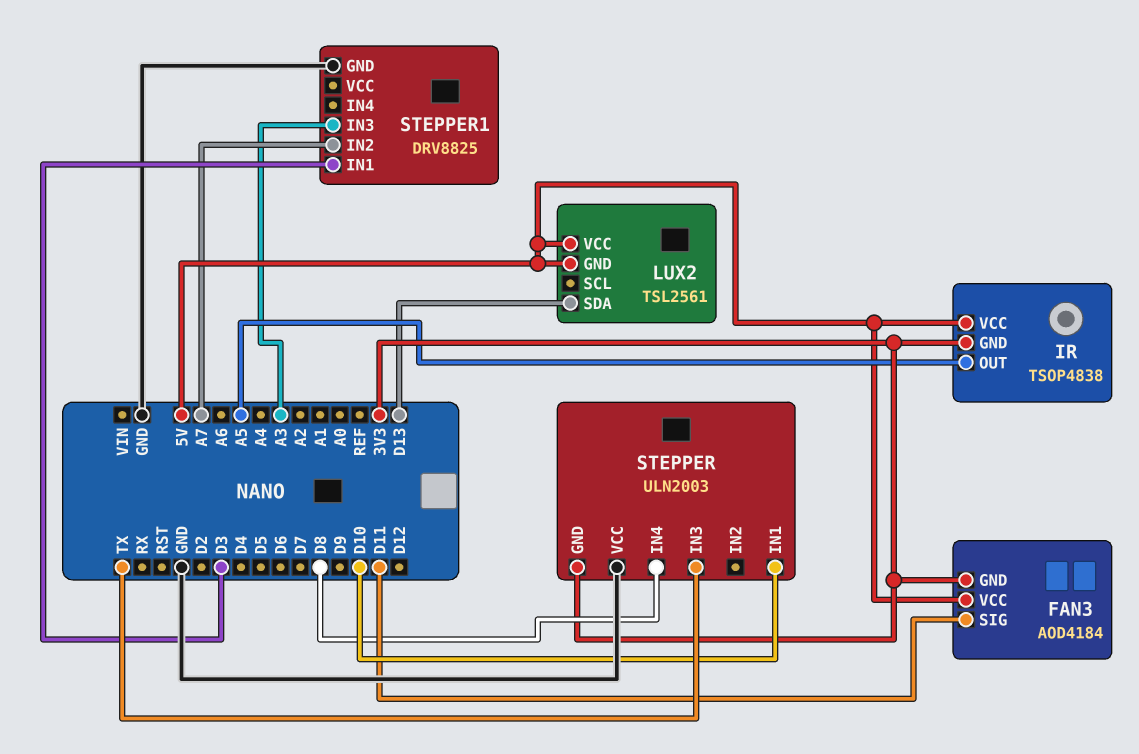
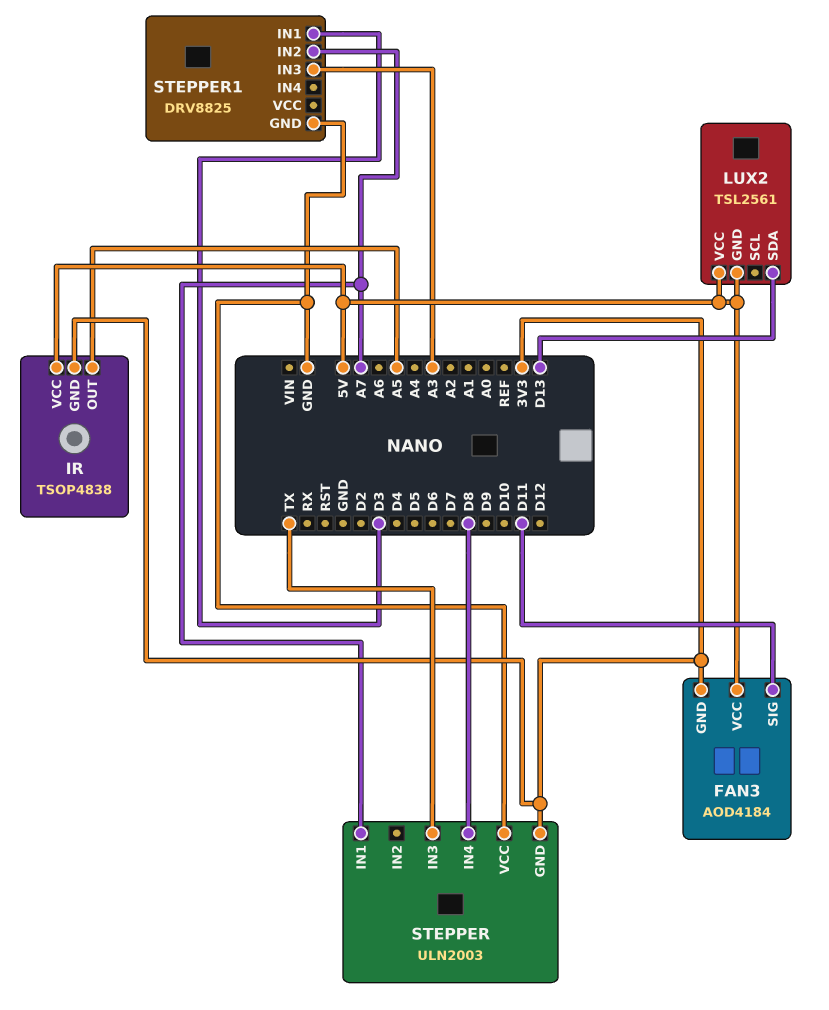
STEPPER pin IN1: D10 -> A7

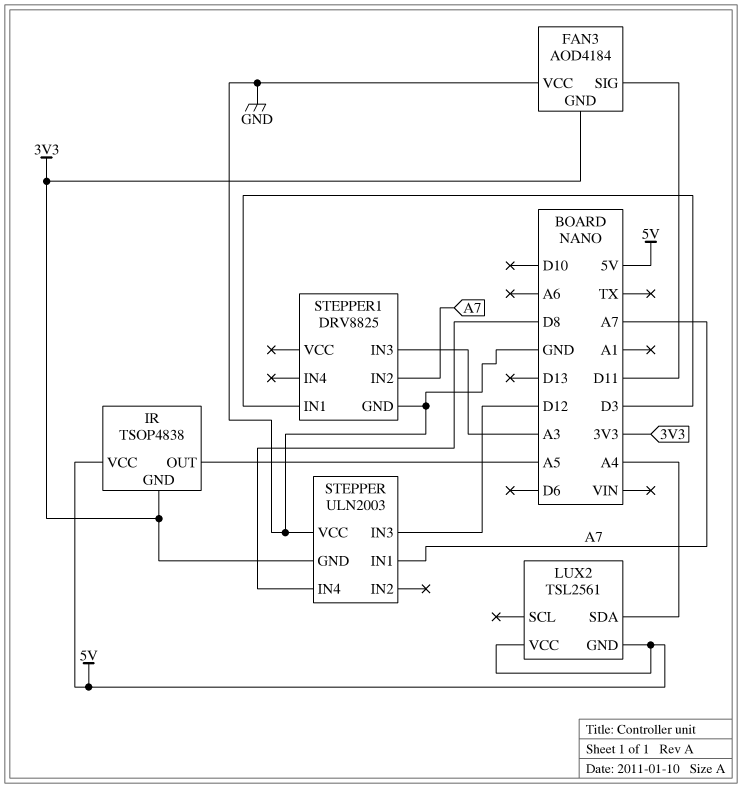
FAN3 pin VCC: 5V -> GND
LUX2 pin SDA: D13 -> A4
STEPPER pin IN3: TX -> D12

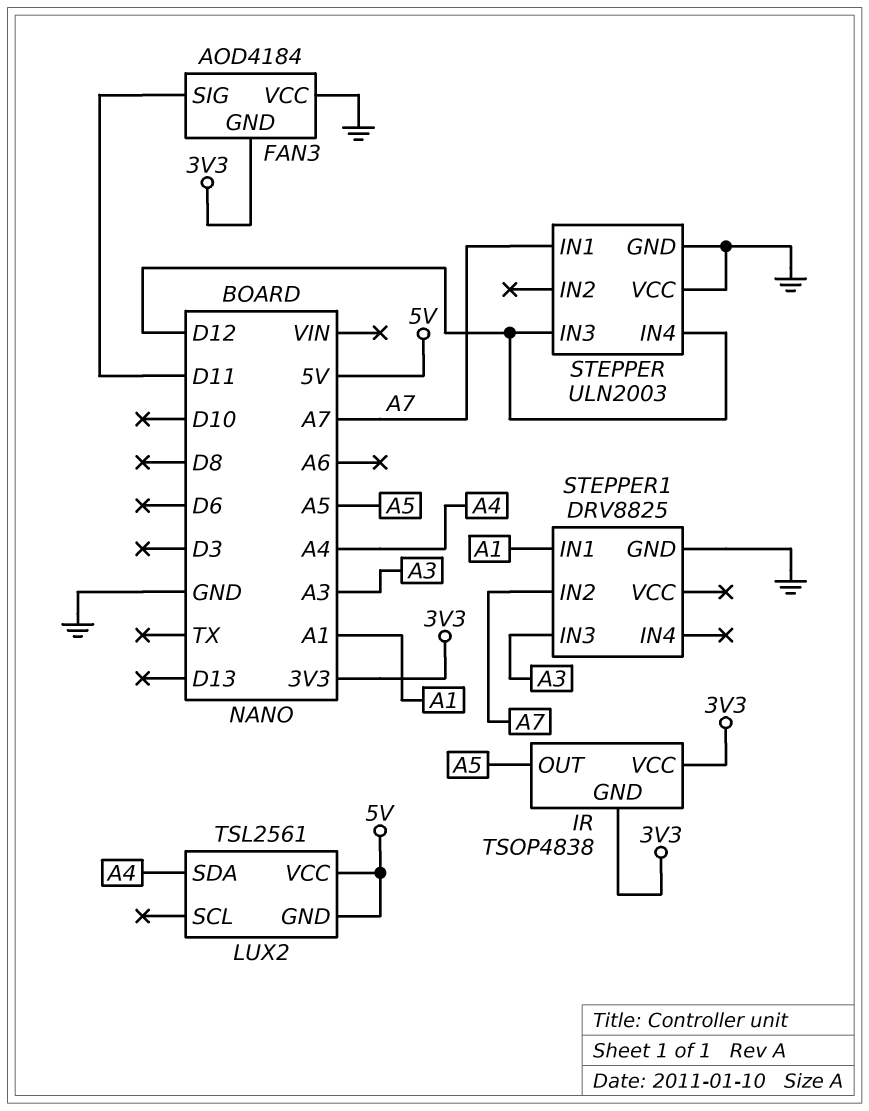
IR pin VCC: 5V -> 3V3
STEPPER pin GND: 3V3 -> GND
STEPPER pin IN4: D8 -> D12
STEPPER1 pin IN1: D3 -> A1

